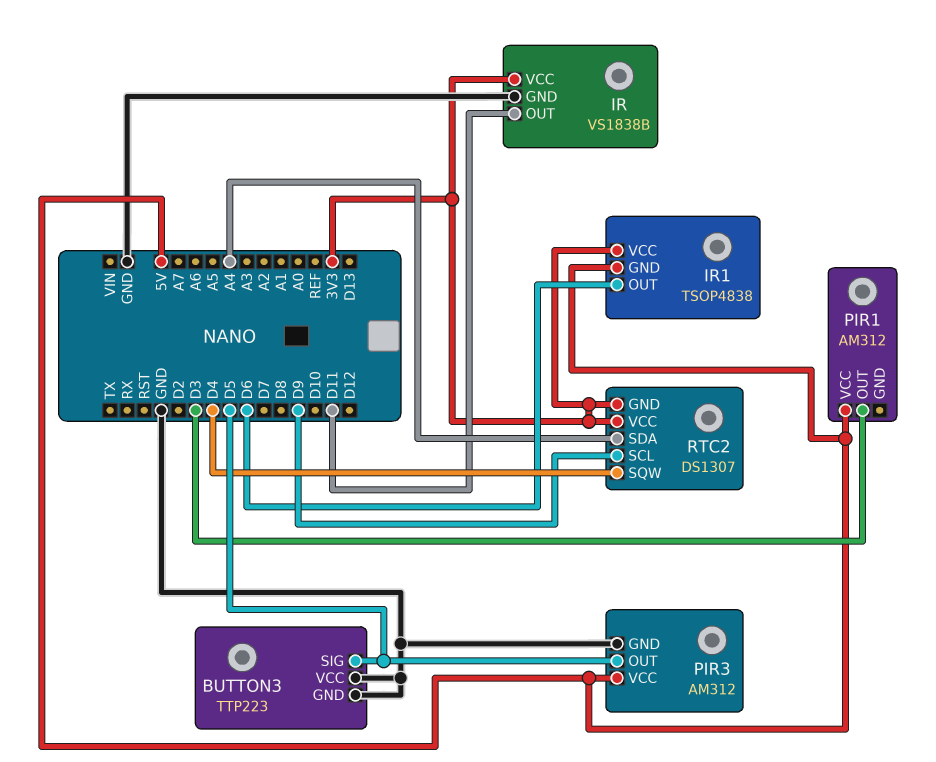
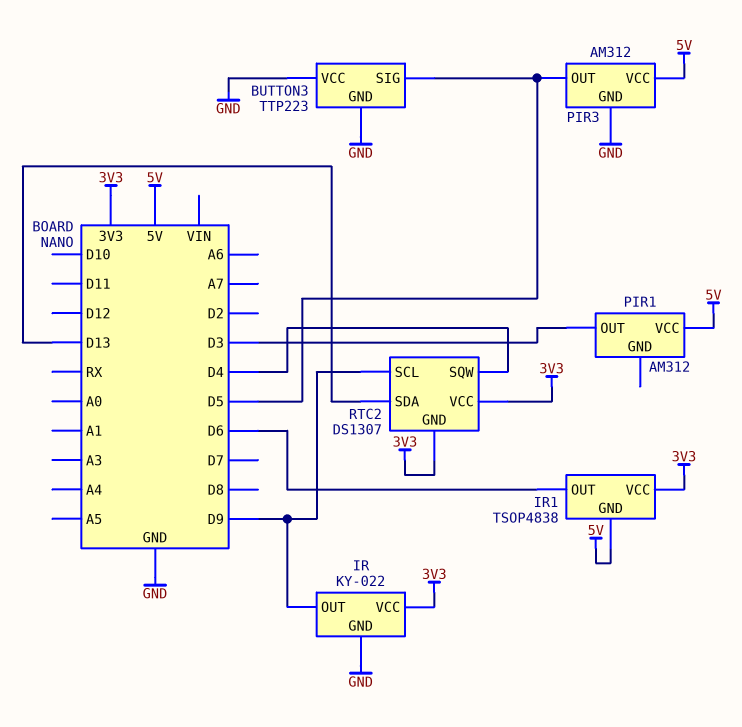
IR: VS1838B -> KY-022
IR pin OUT: D11 -> D9
RTC2 pin SDA: A4 -> D13

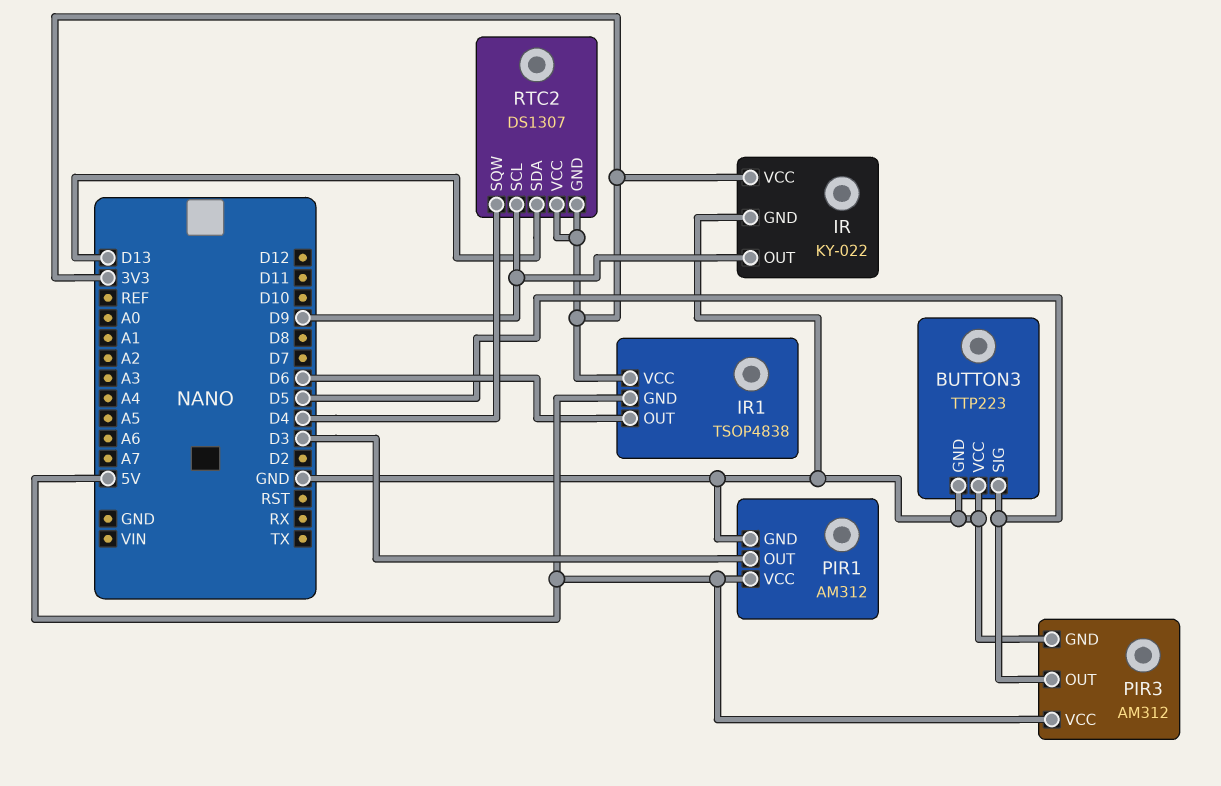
PIR1 pin GND: none -> GND

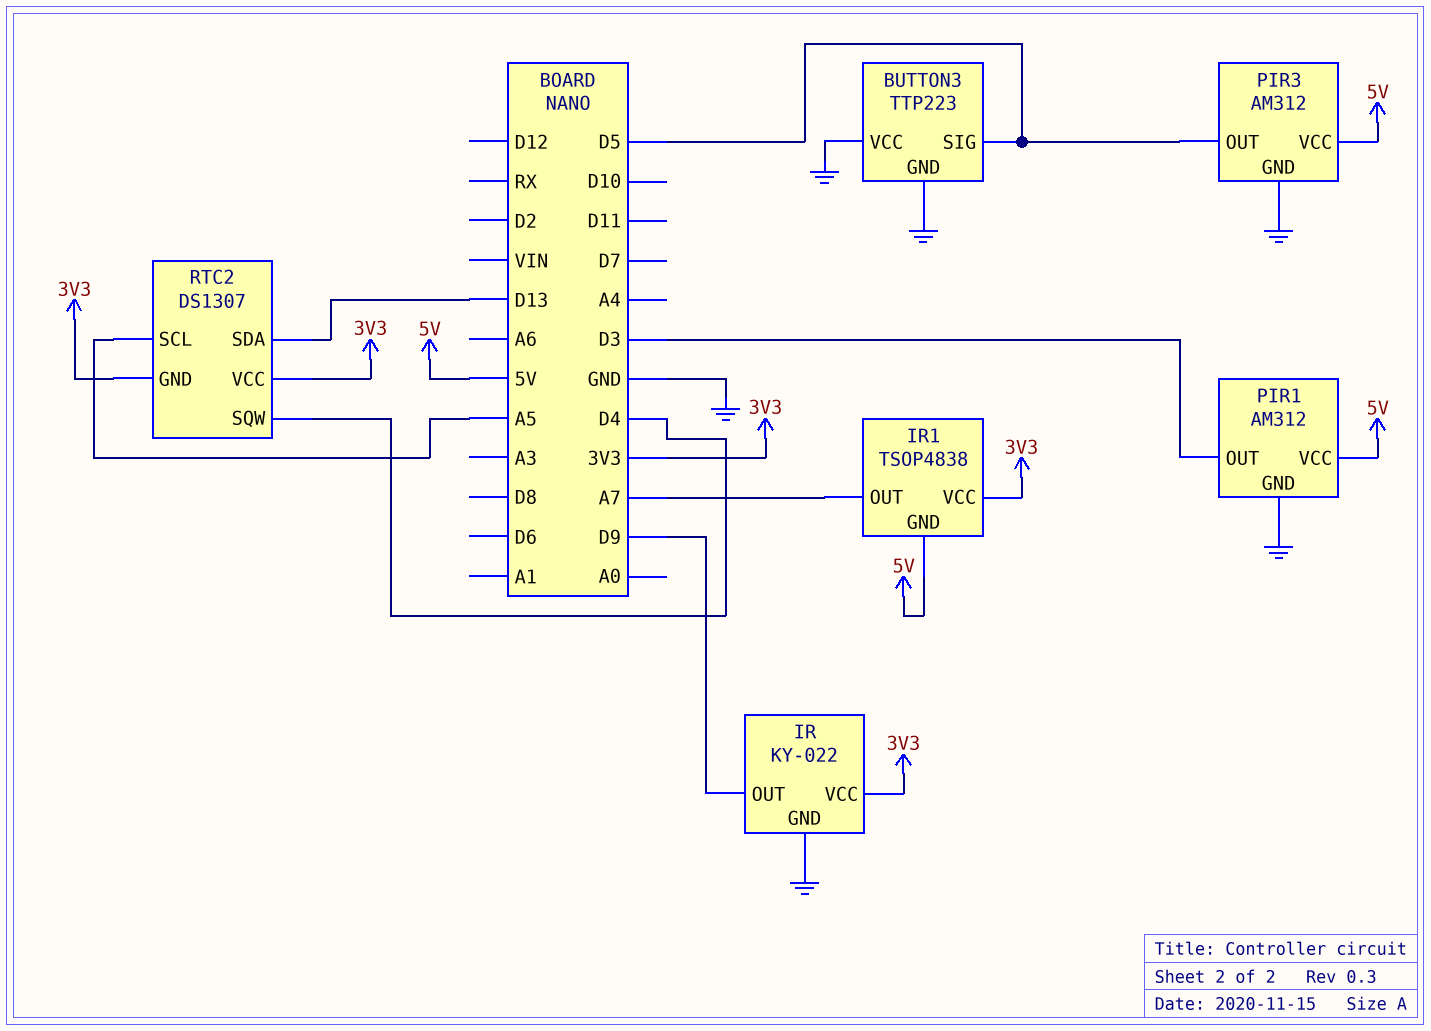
IR1 pin OUT: D6 -> A7
RTC2 pin SCL: D9 -> A5

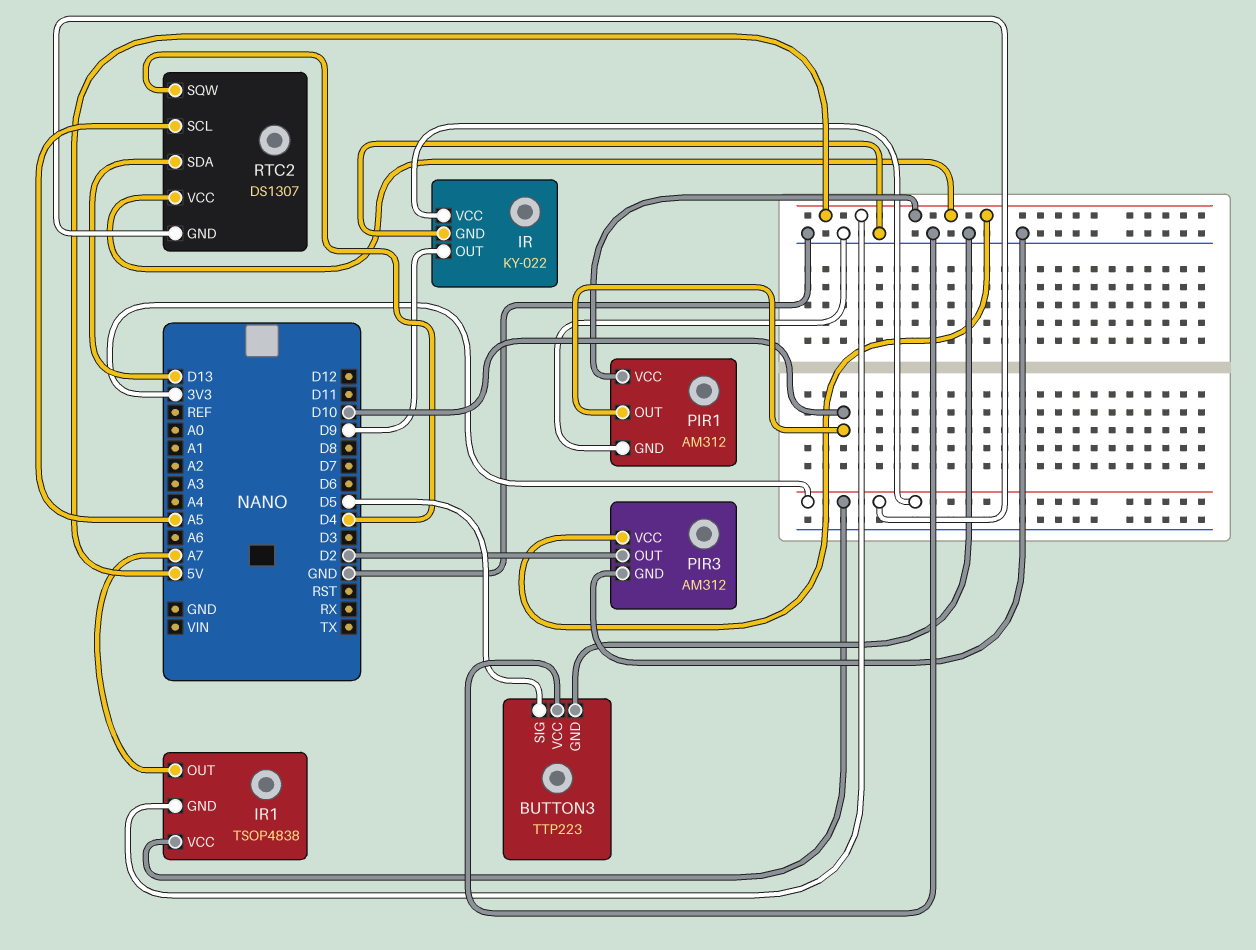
PIR1 pin OUT: D3 -> D10
PIR3 pin OUT: D5 -> D2
RTC2 pin VCC: 3V3 -> 5V

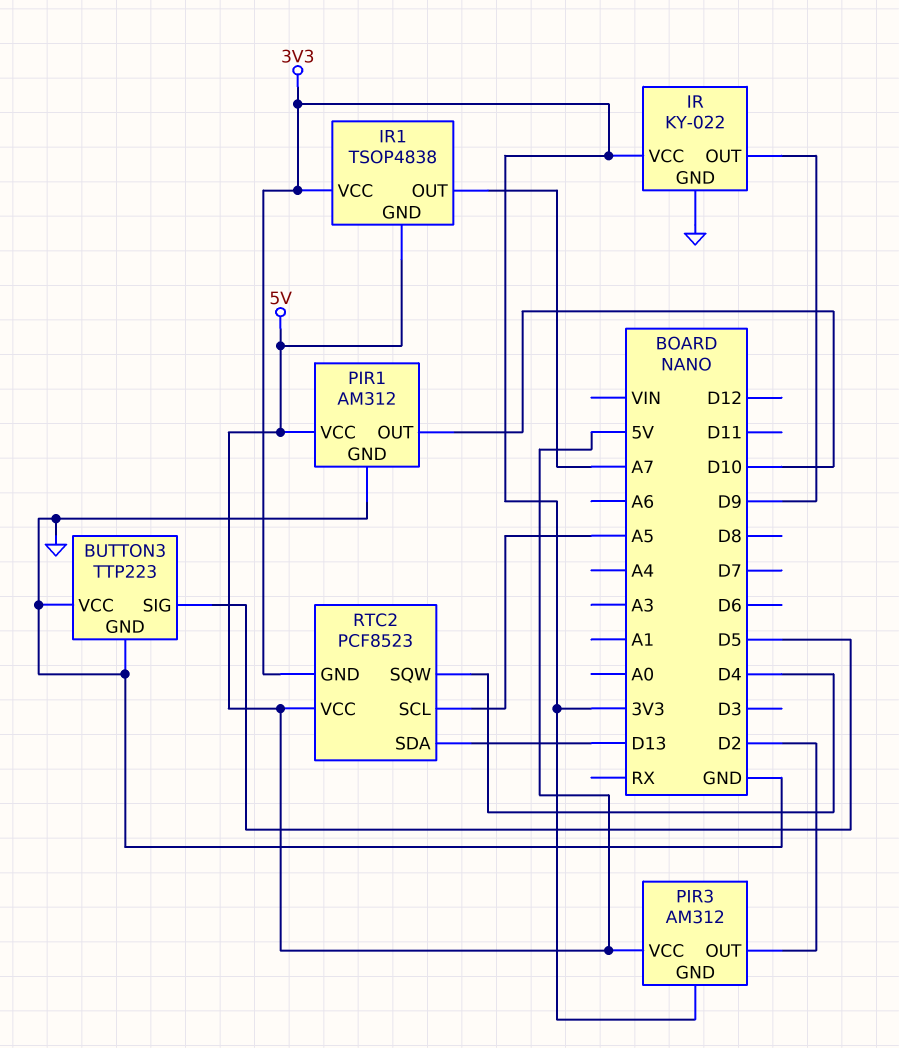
PIR3 pin GND: GND -> 3V3
RTC2: DS1307 -> PCF8523

